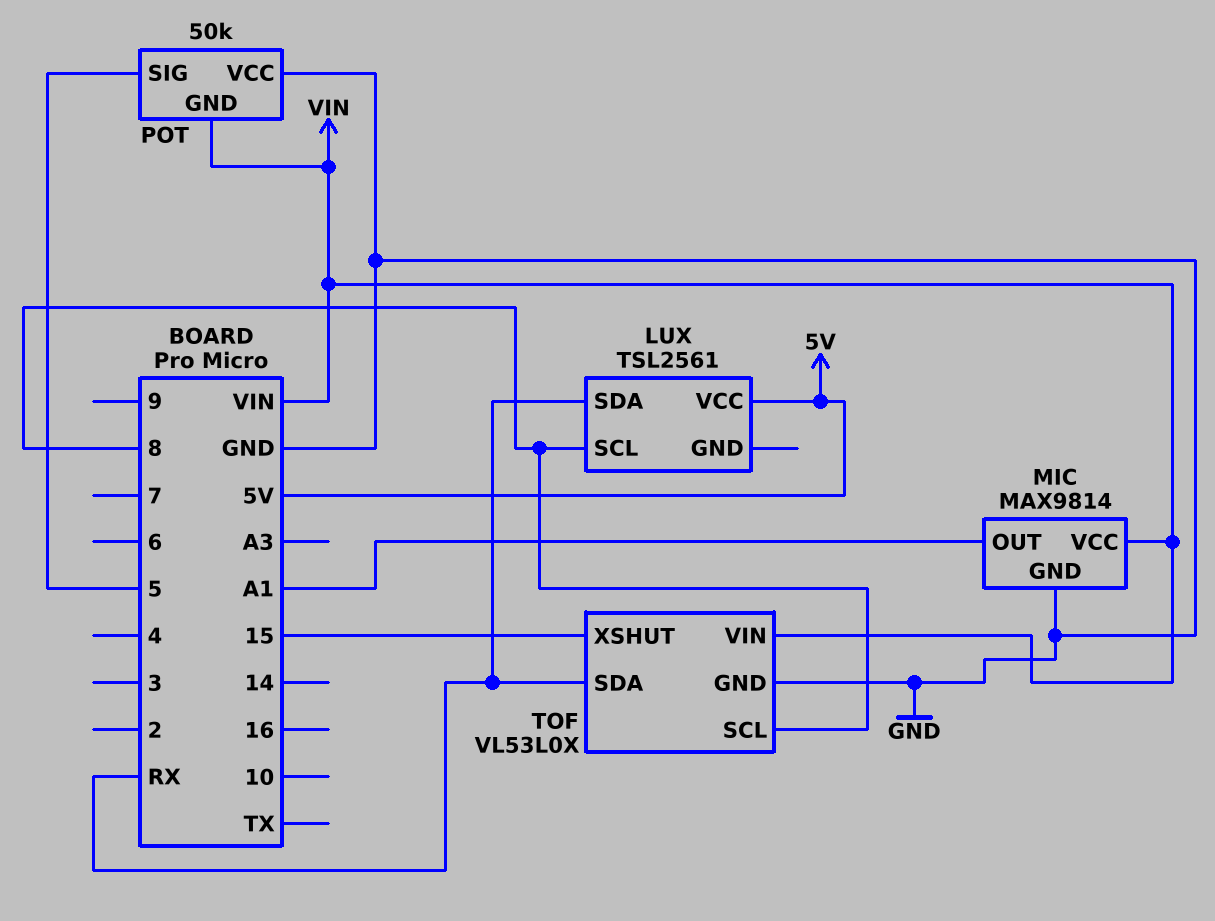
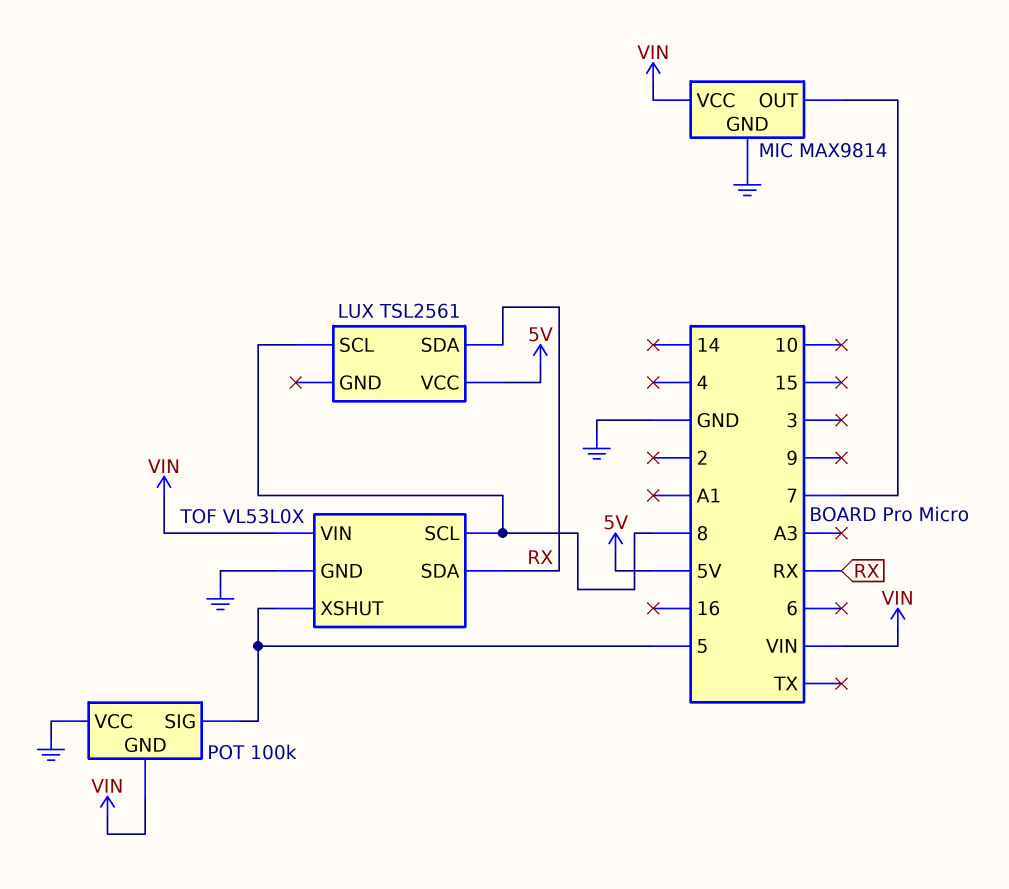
MIC pin OUT: A1 -> 7
POT: 50k -> 100k
TOF pin XSHUT: 15 -> 5

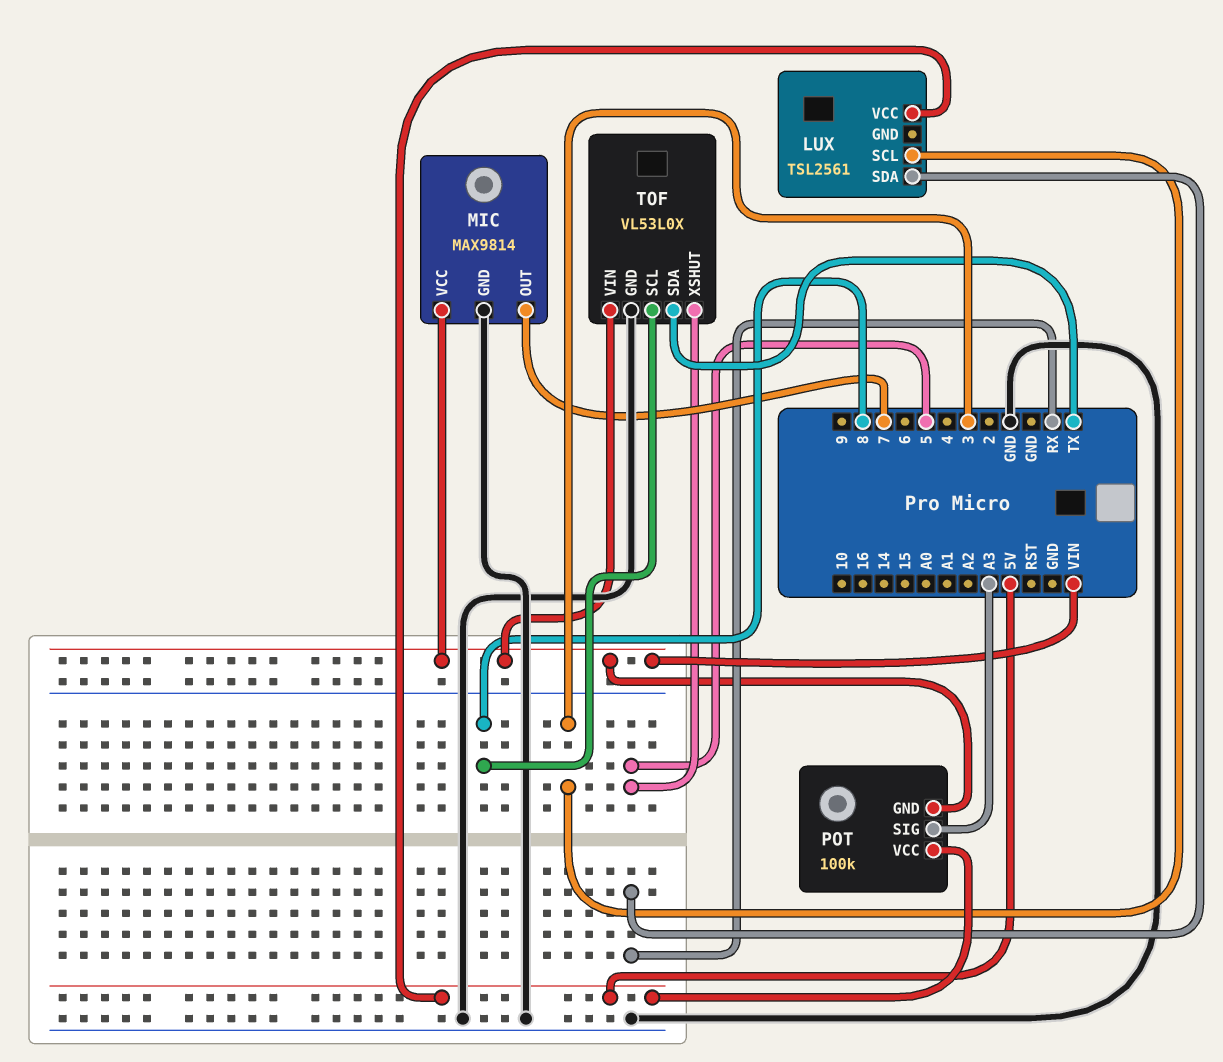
LUX pin SCL: 8 -> 3
POT pin SIG: 5 -> A3
POT pin VCC: GND -> 5V
TOF pin SDA: RX -> TX

